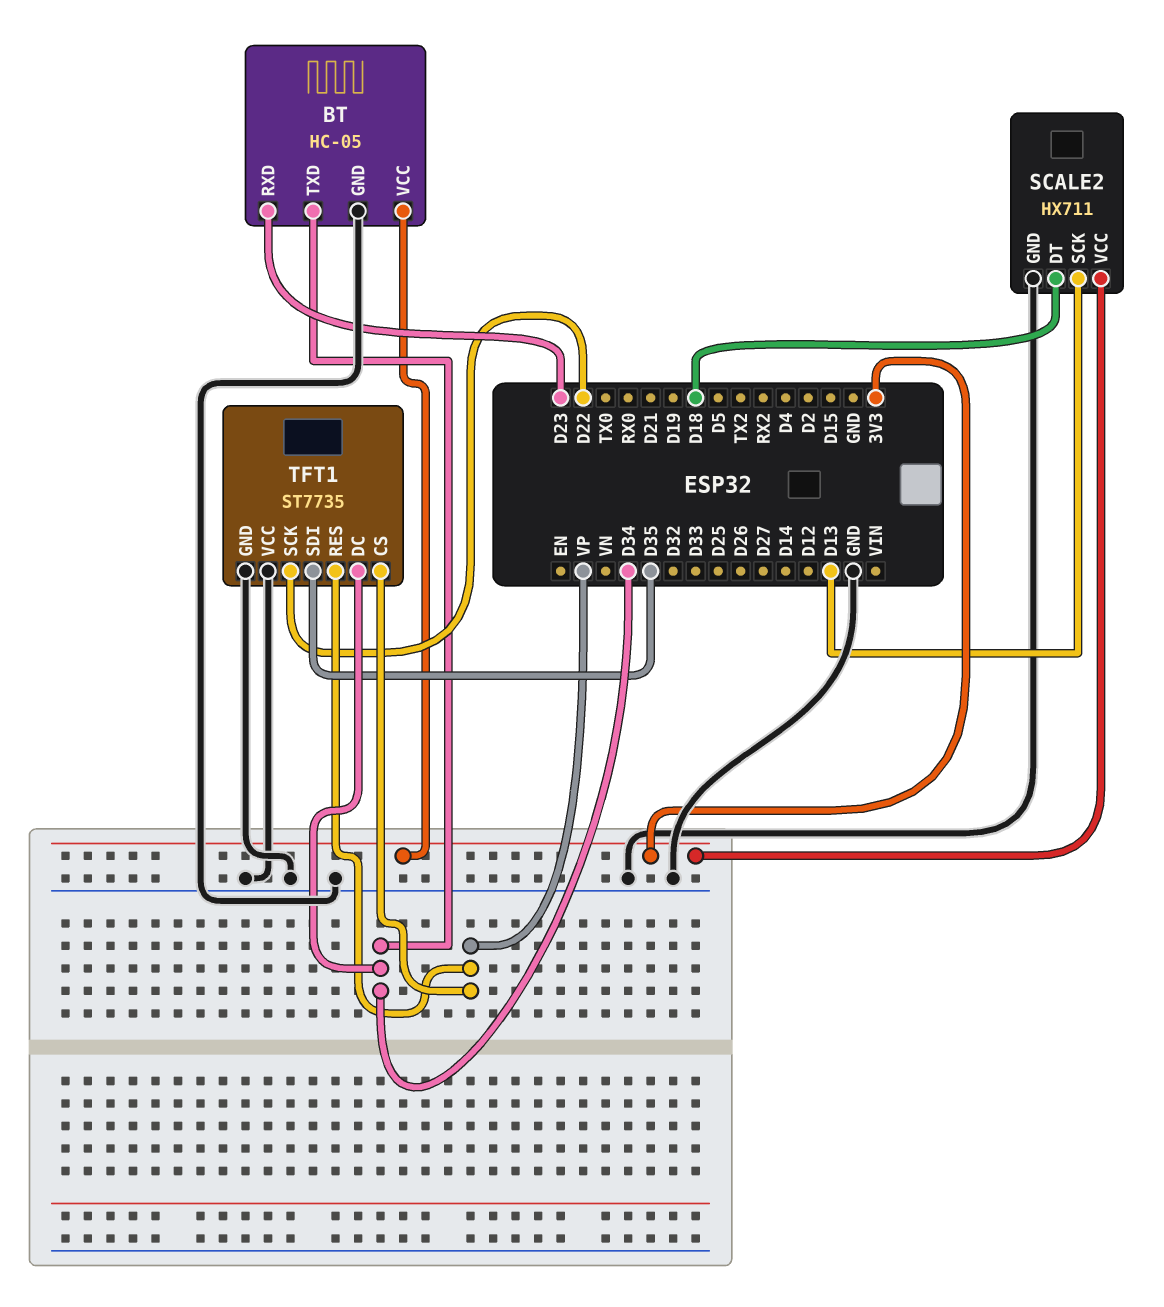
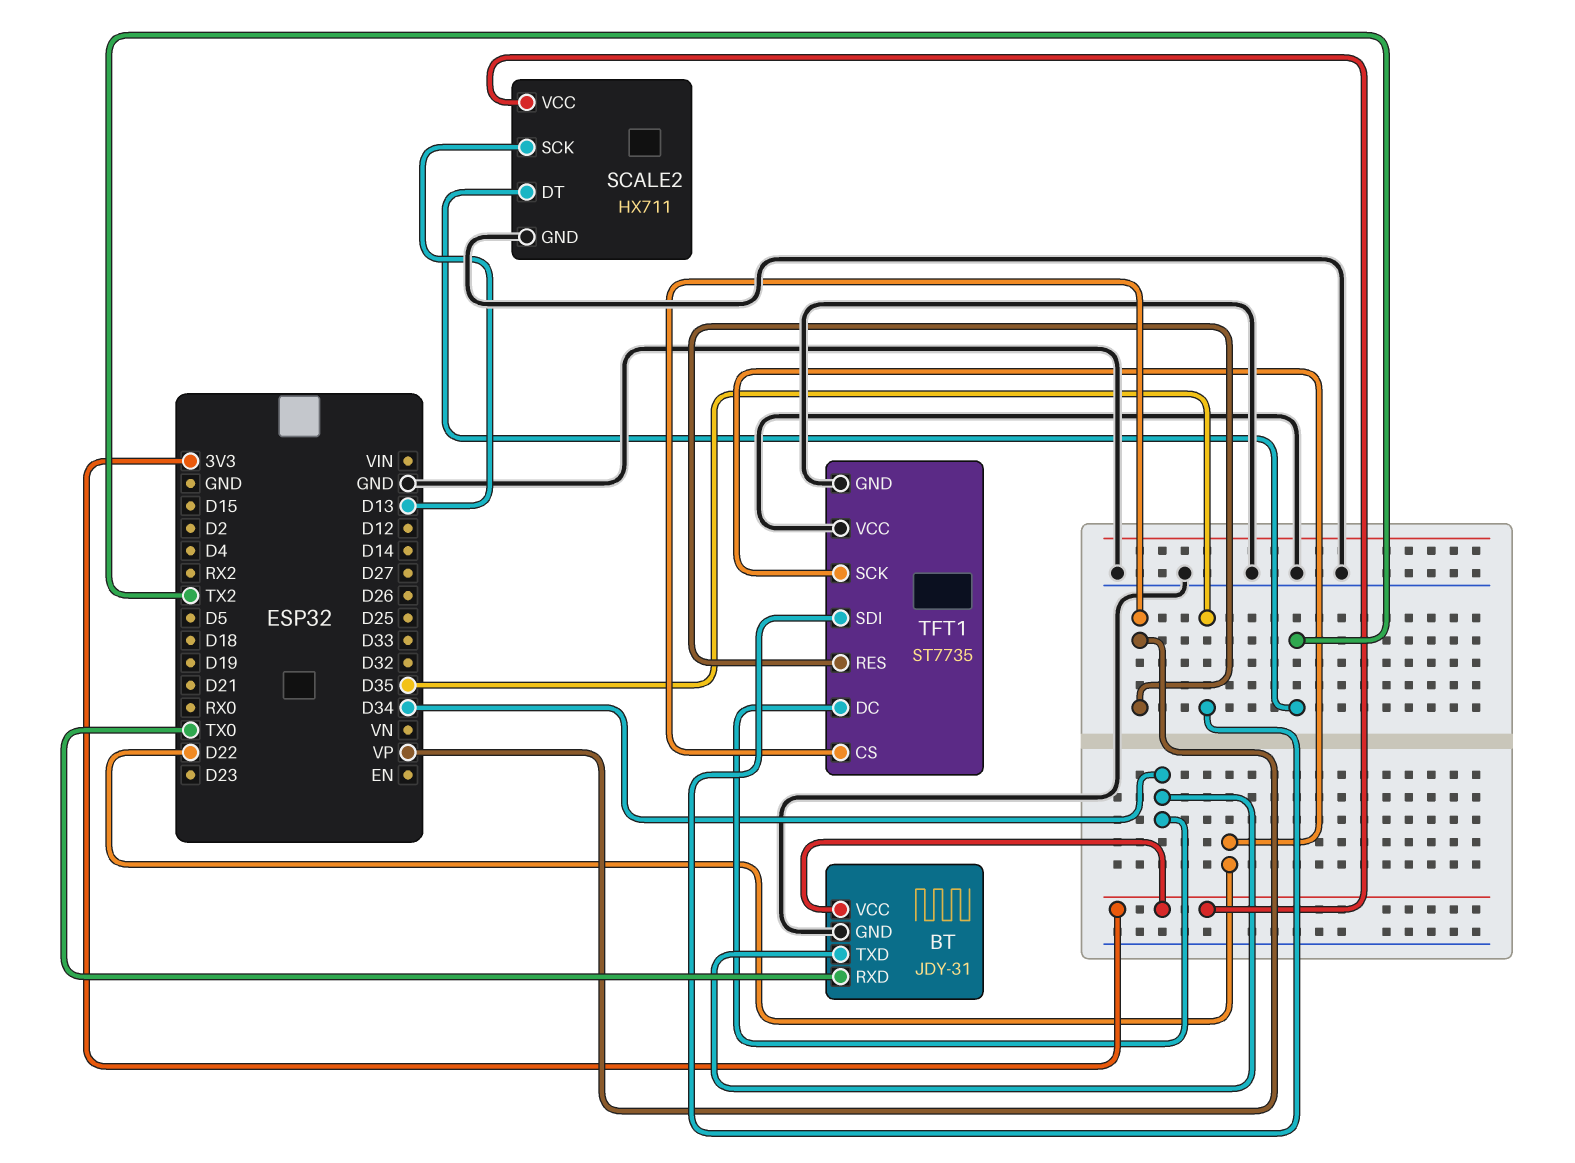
BT: HC-05 -> JDY-31
BT pin RXD: D23 -> TX0
SCALE2 pin DT: D18 -> TX2

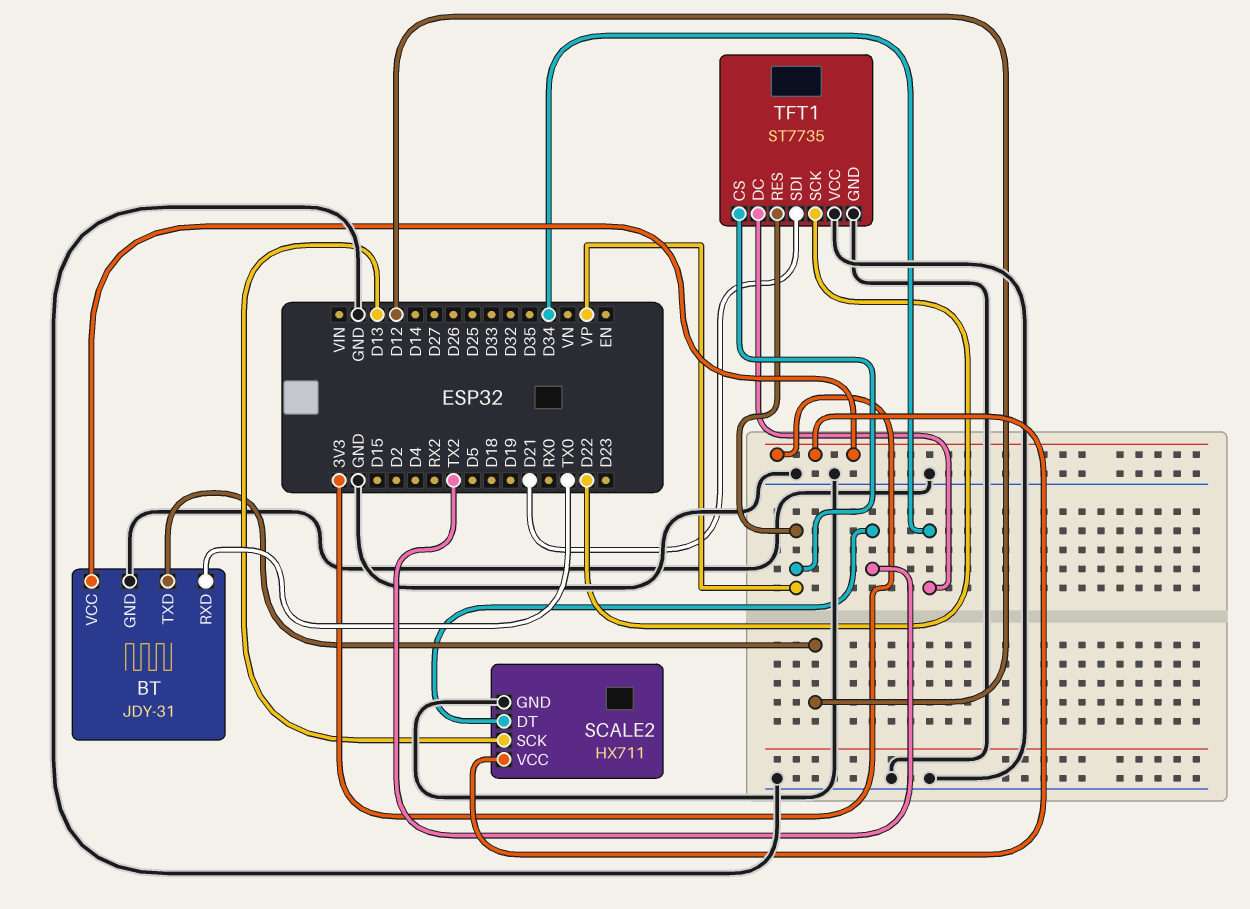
BT pin TXD: D34 -> D12
TFT1 pin SDI: D35 -> D21

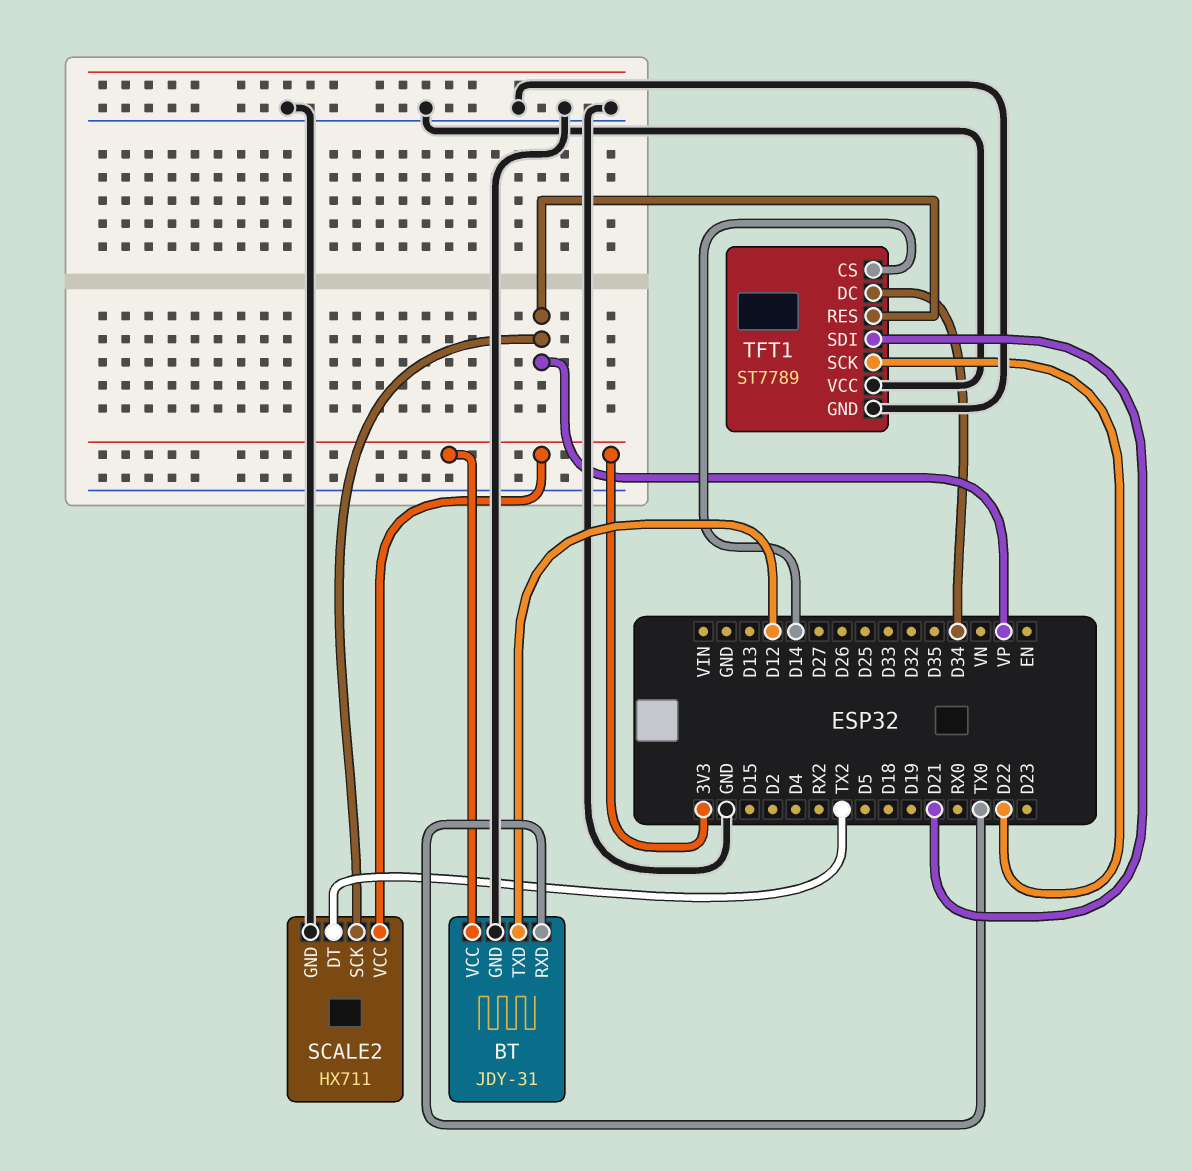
SCALE2 pin SCK: D13 -> VP
TFT1: ST7735 -> ST7789
TFT1 pin CS: VP -> D14

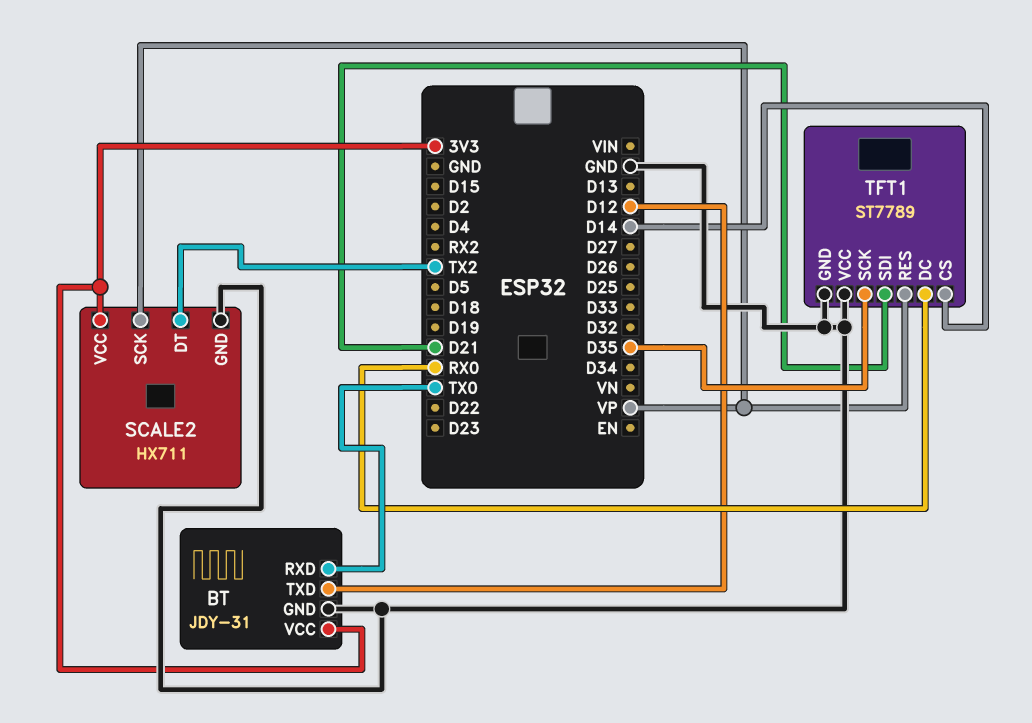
TFT1 pin DC: D34 -> RX0
TFT1 pin SCK: D22 -> D35

